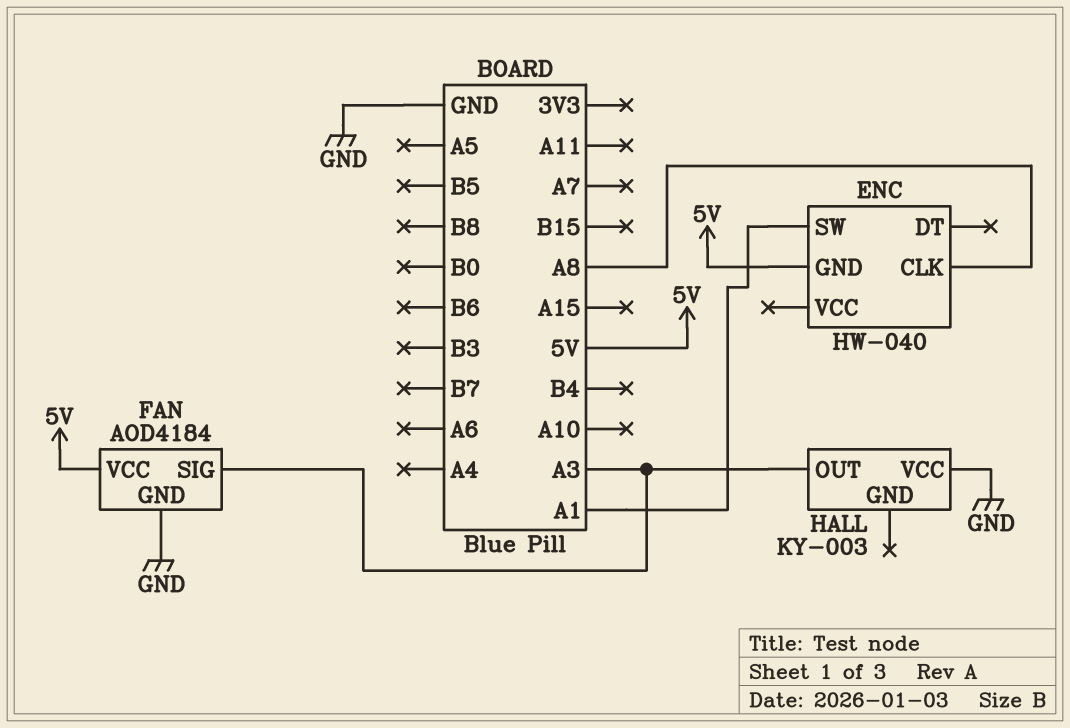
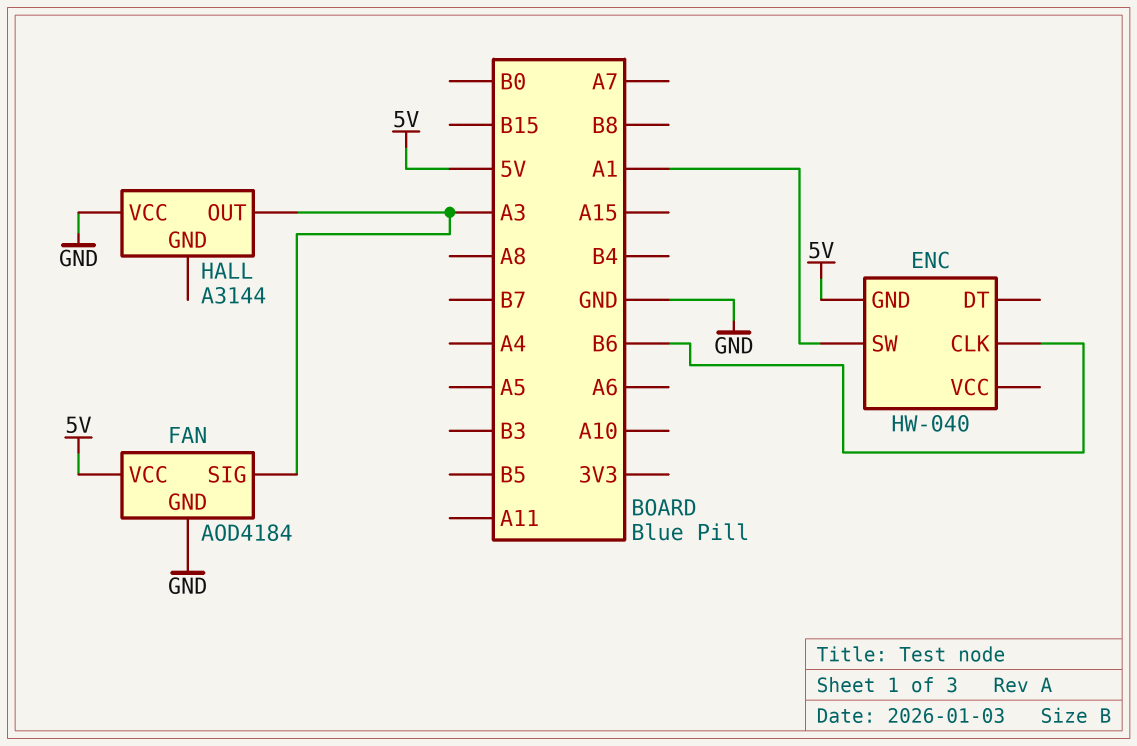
ENC pin CLK: A8 -> B6
HALL: KY-003 -> A3144

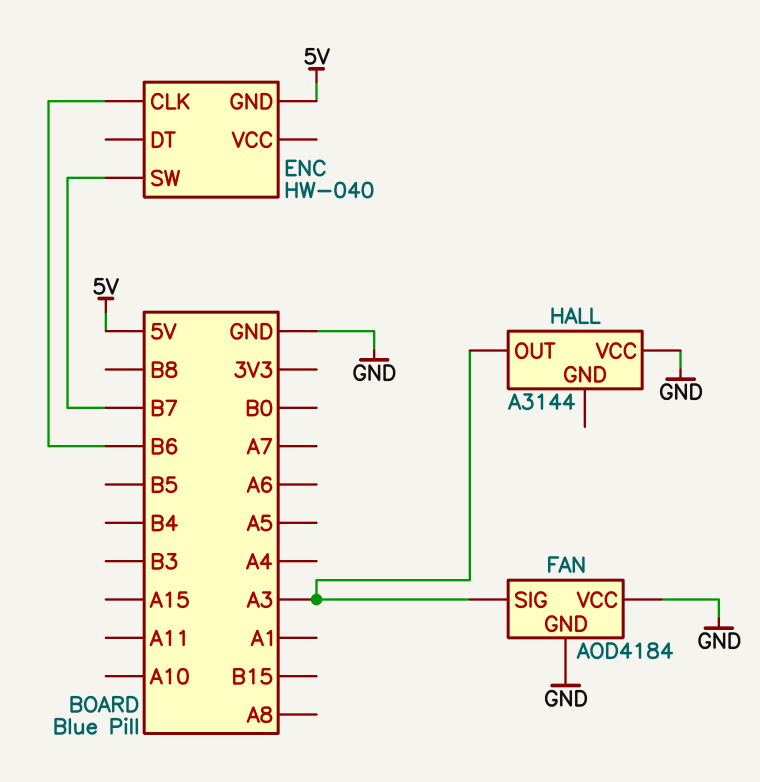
ENC pin SW: A1 -> B7
FAN pin VCC: 5V -> GND

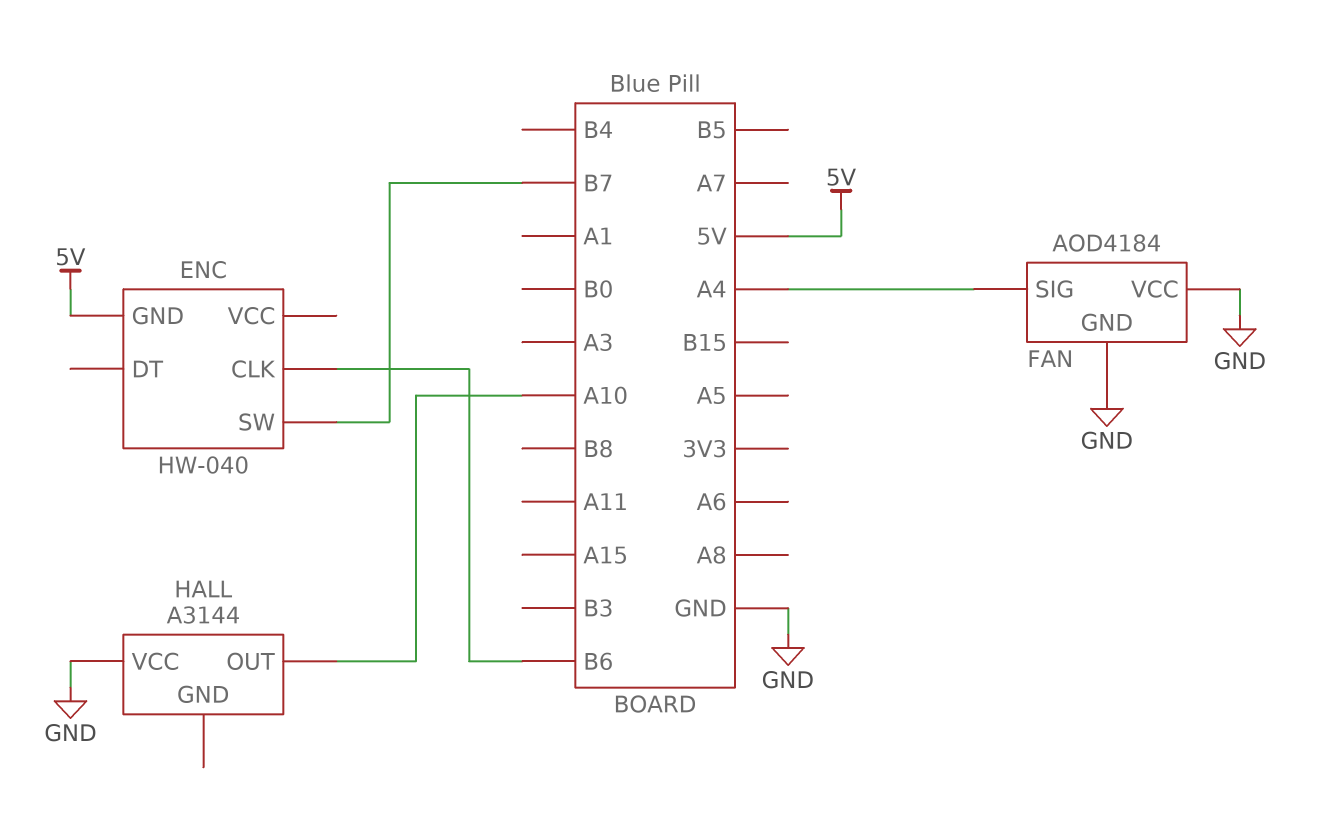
FAN pin SIG: A3 -> A4
HALL pin OUT: A3 -> A10

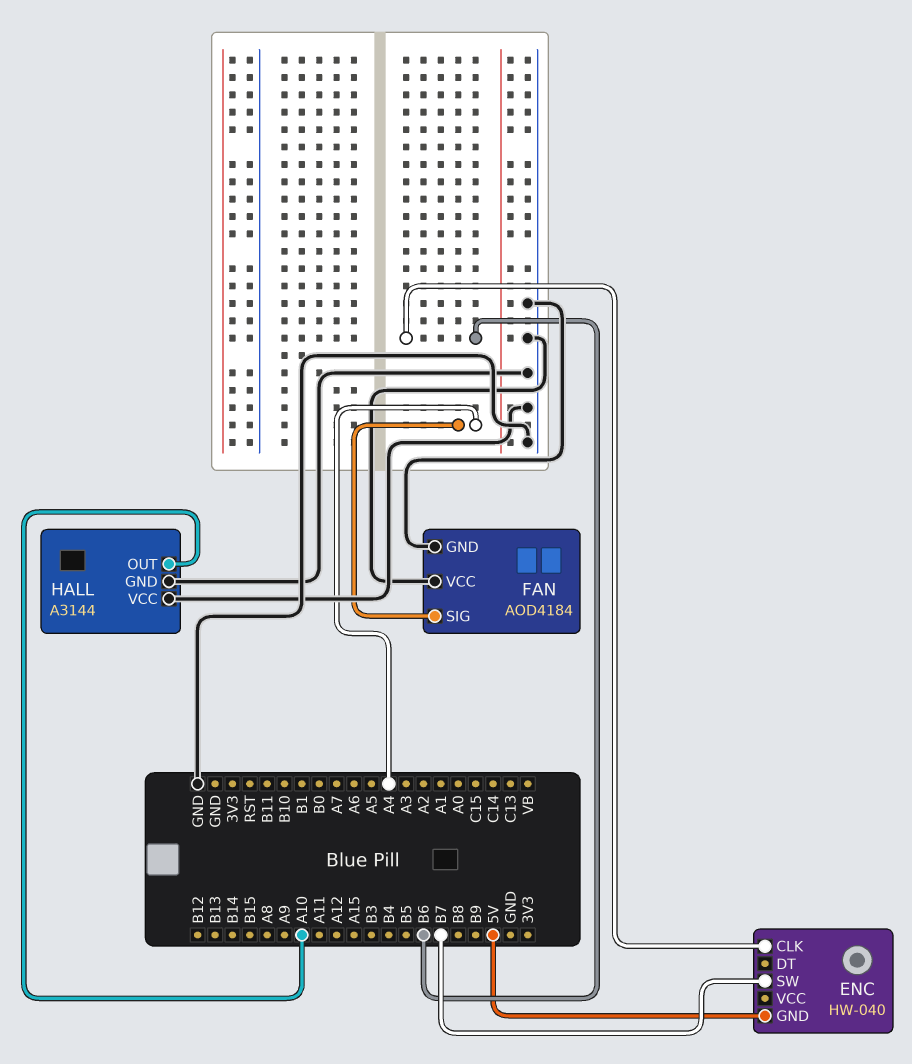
HALL pin GND: none -> GND

